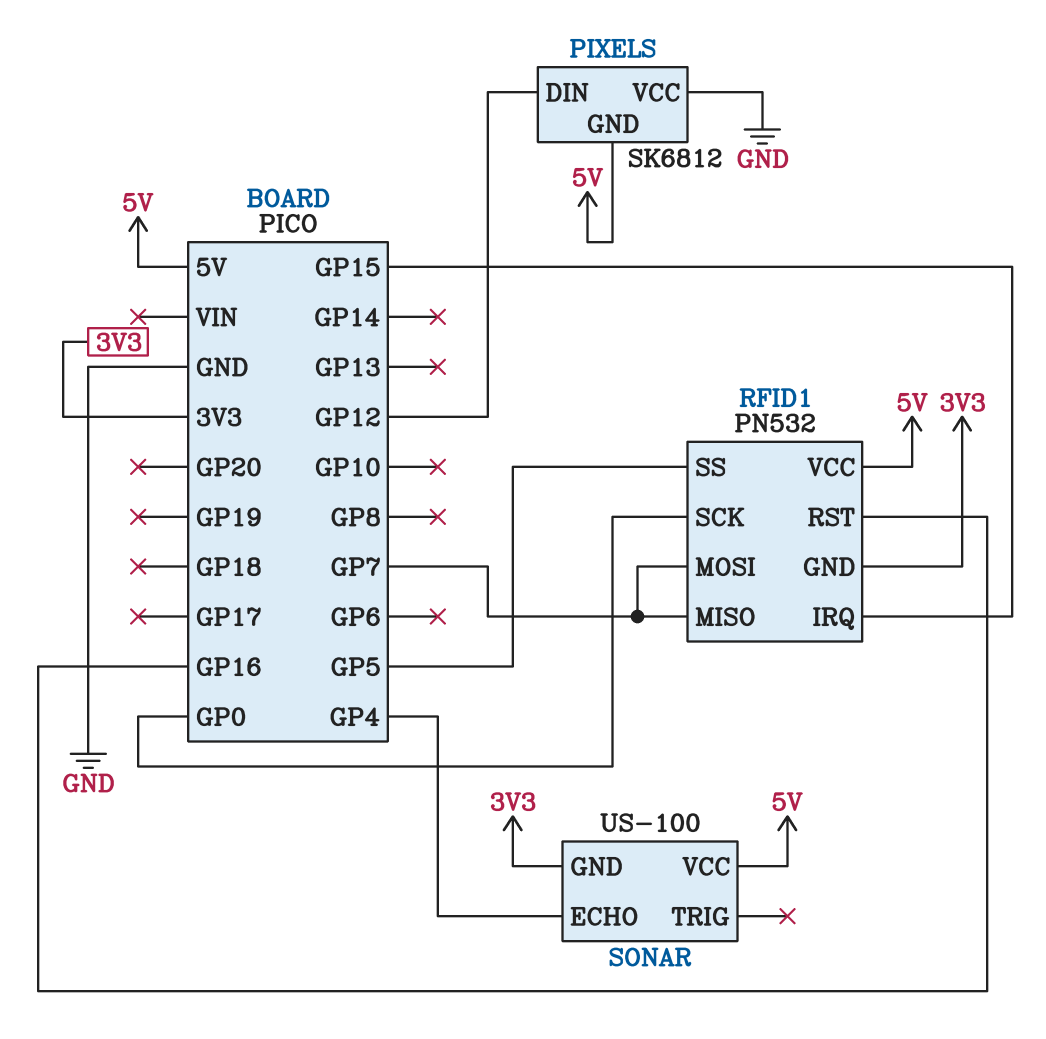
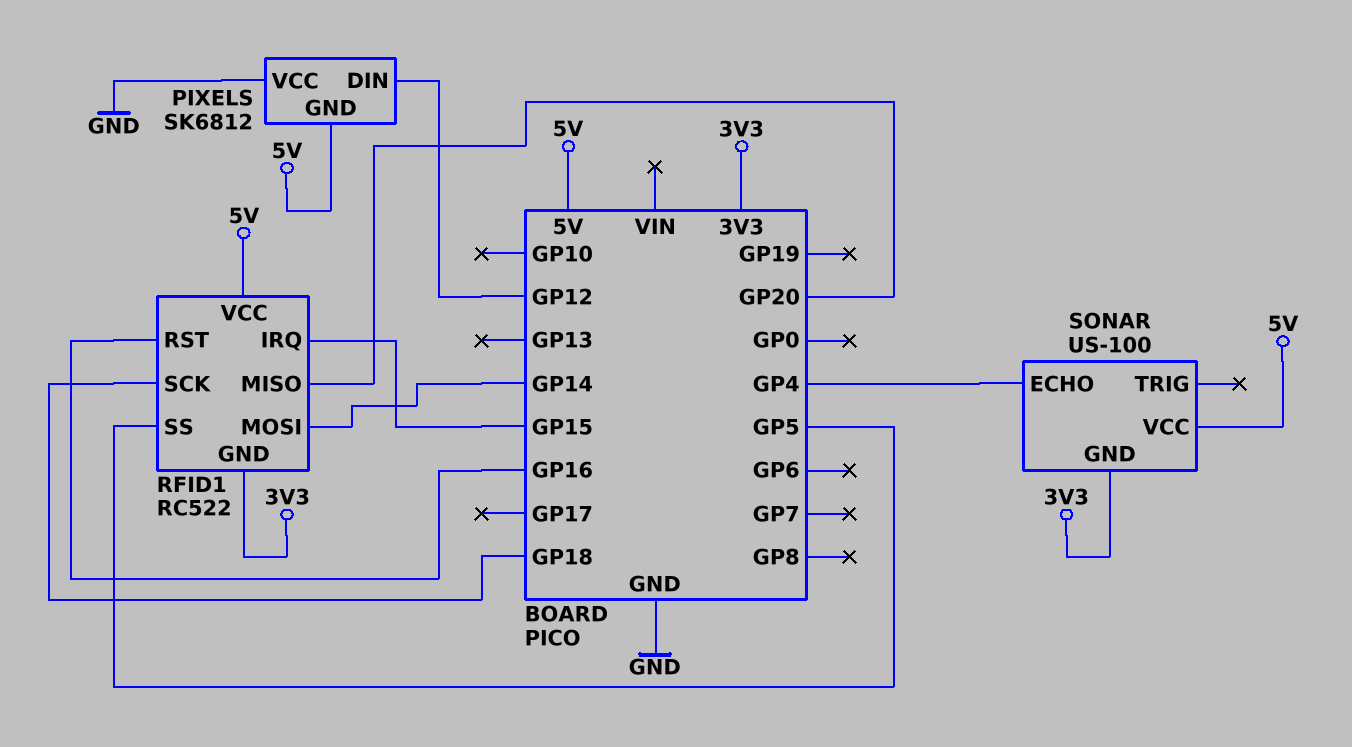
RFID1: PN532 -> RC522
RFID1 pin MISO: GP7 -> GP20
RFID1 pin MOSI: GP7 -> GP14
RFID1 pin SCK: GP0 -> GP18

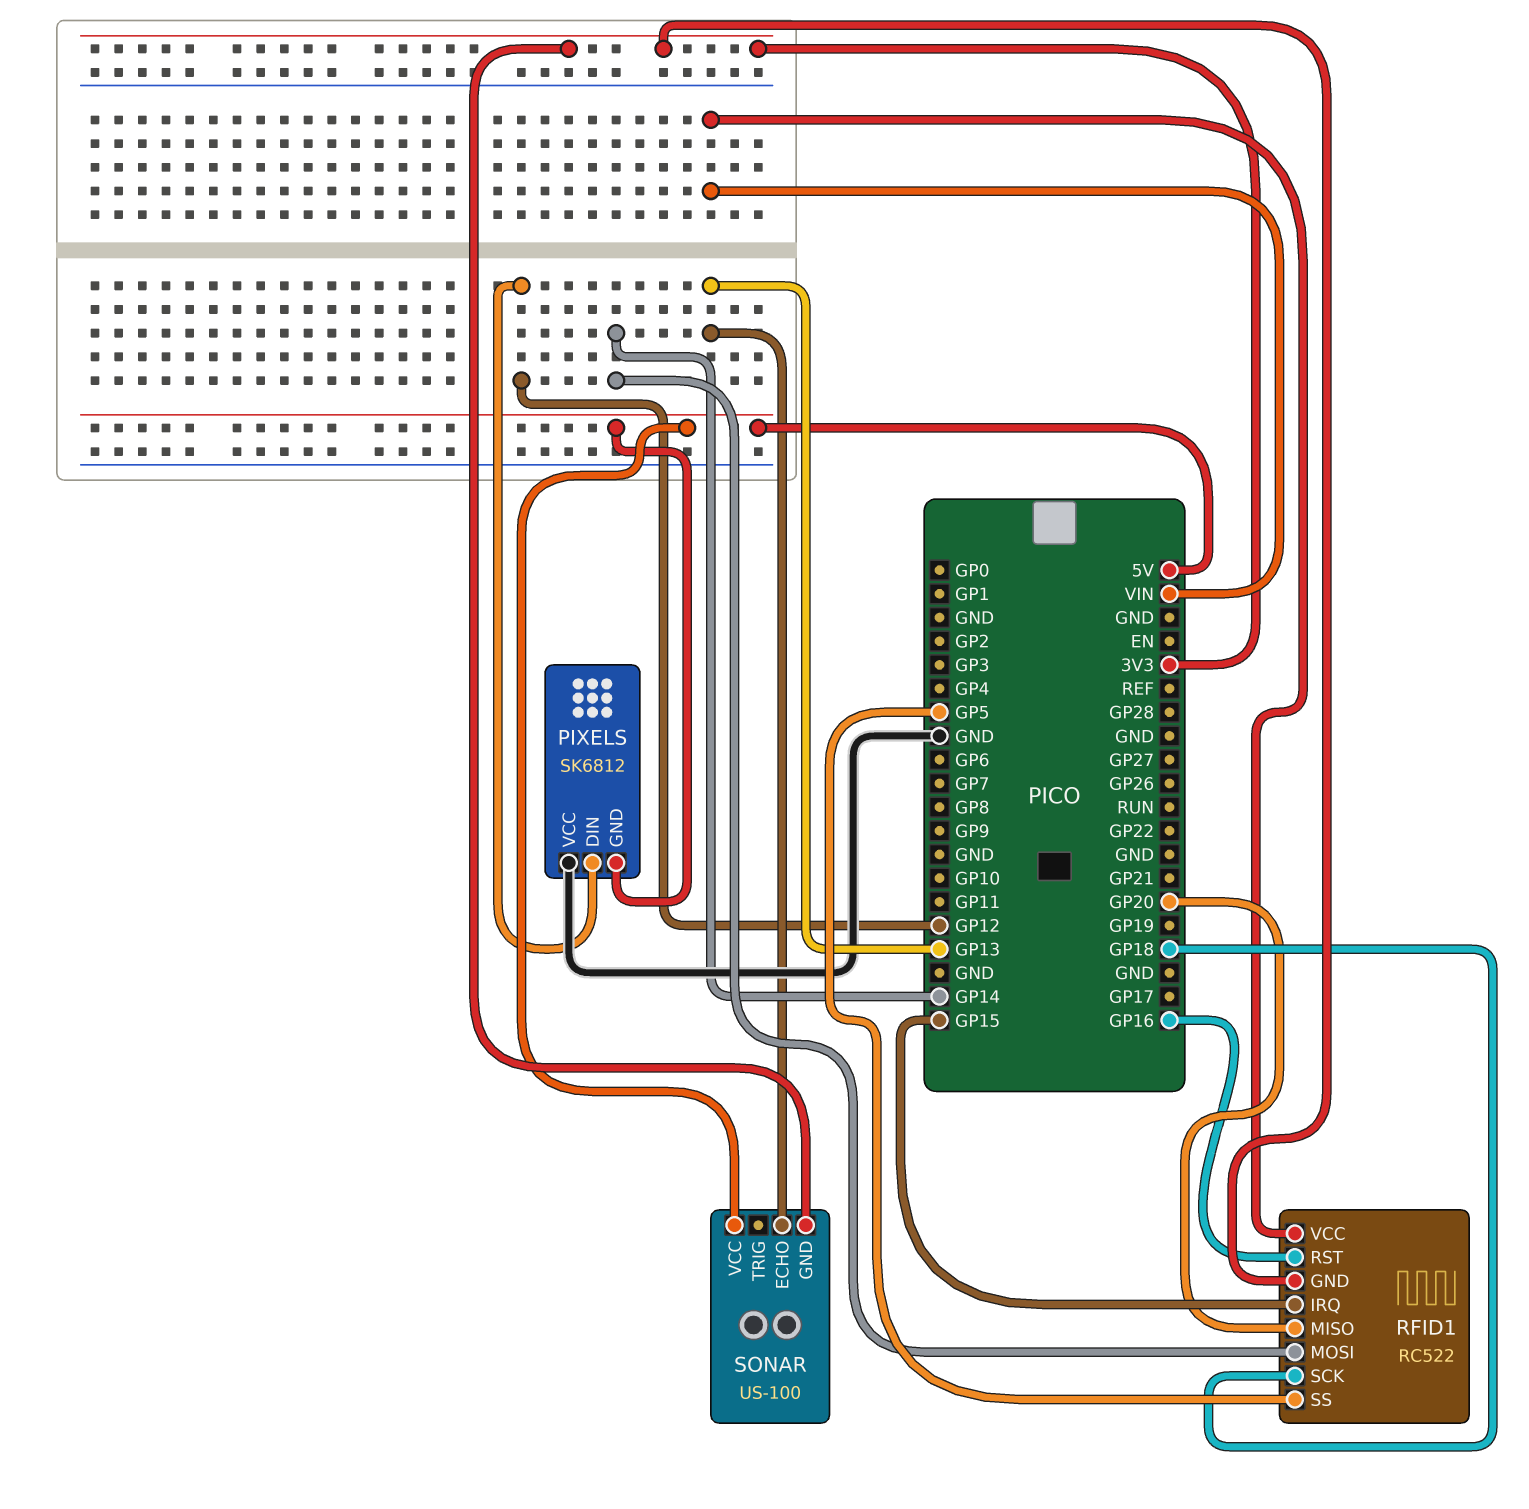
RFID1 pin VCC: 5V -> VIN
SONAR pin ECHO: GP4 -> GP13

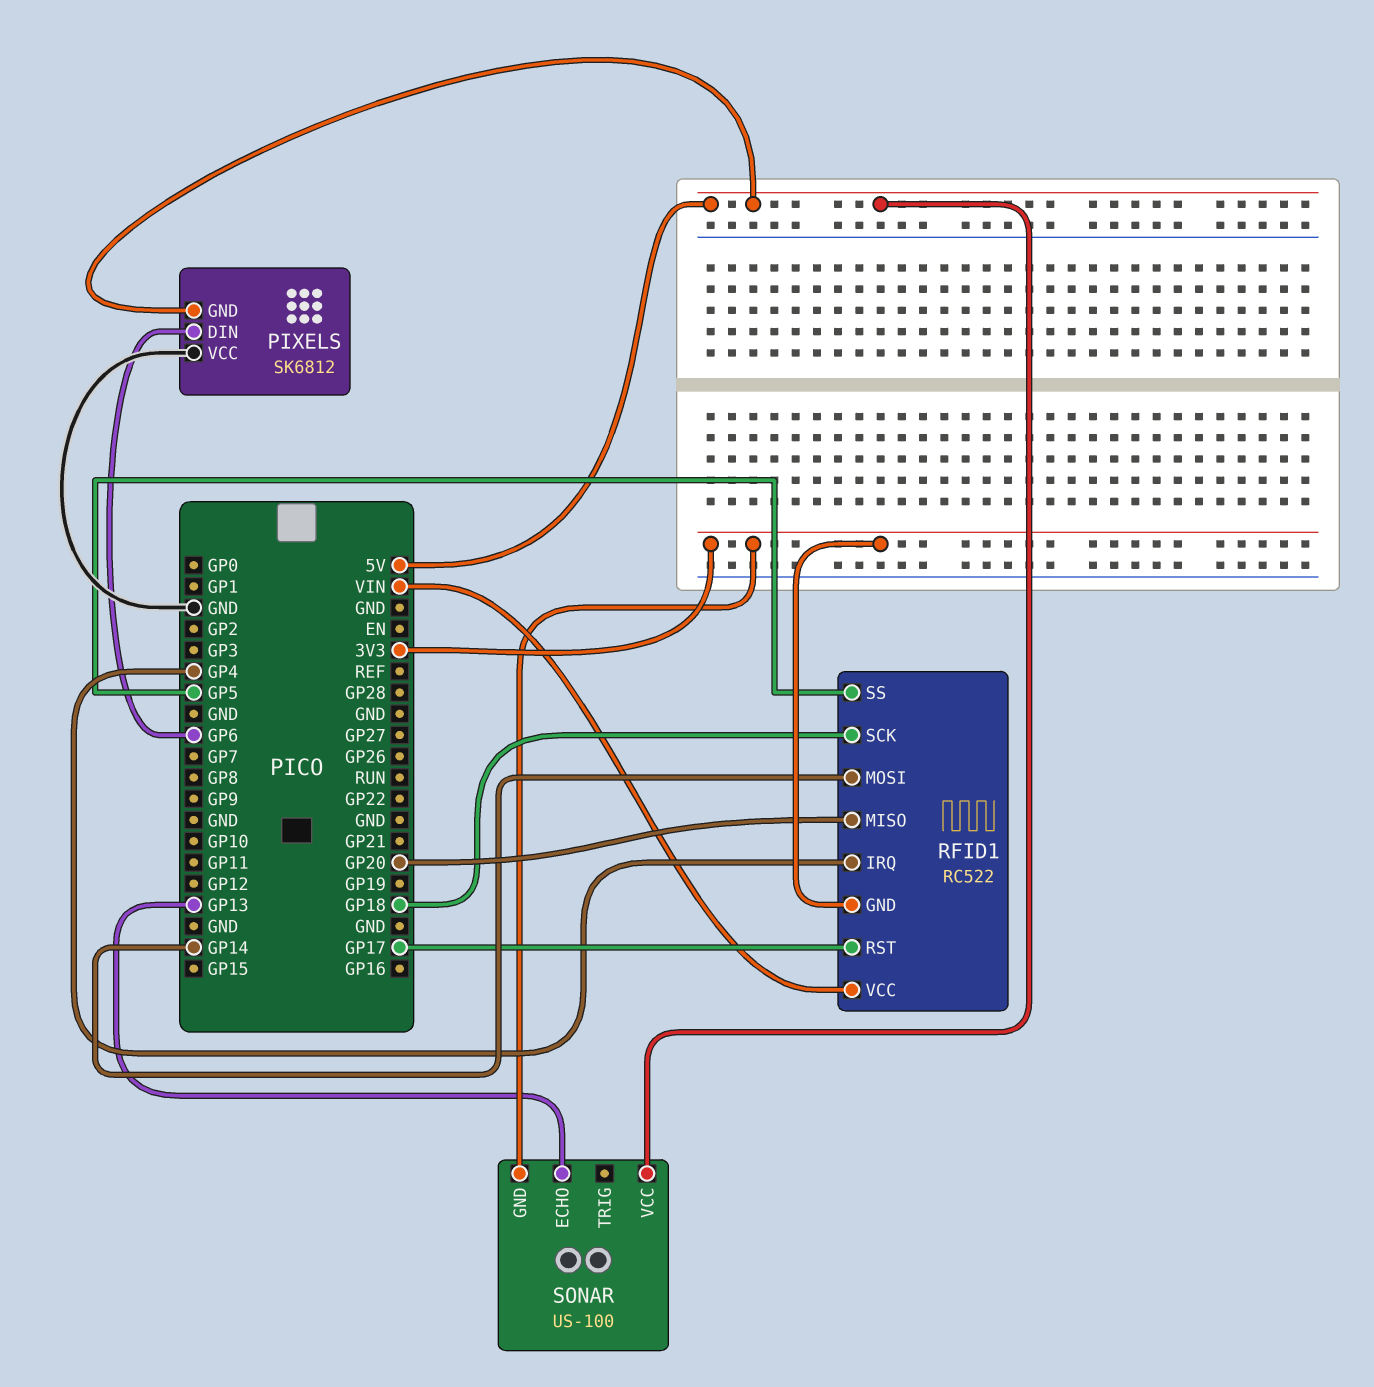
PIXELS pin DIN: GP12 -> GP6
RFID1 pin IRQ: GP15 -> GP4
RFID1 pin RST: GP16 -> GP17

